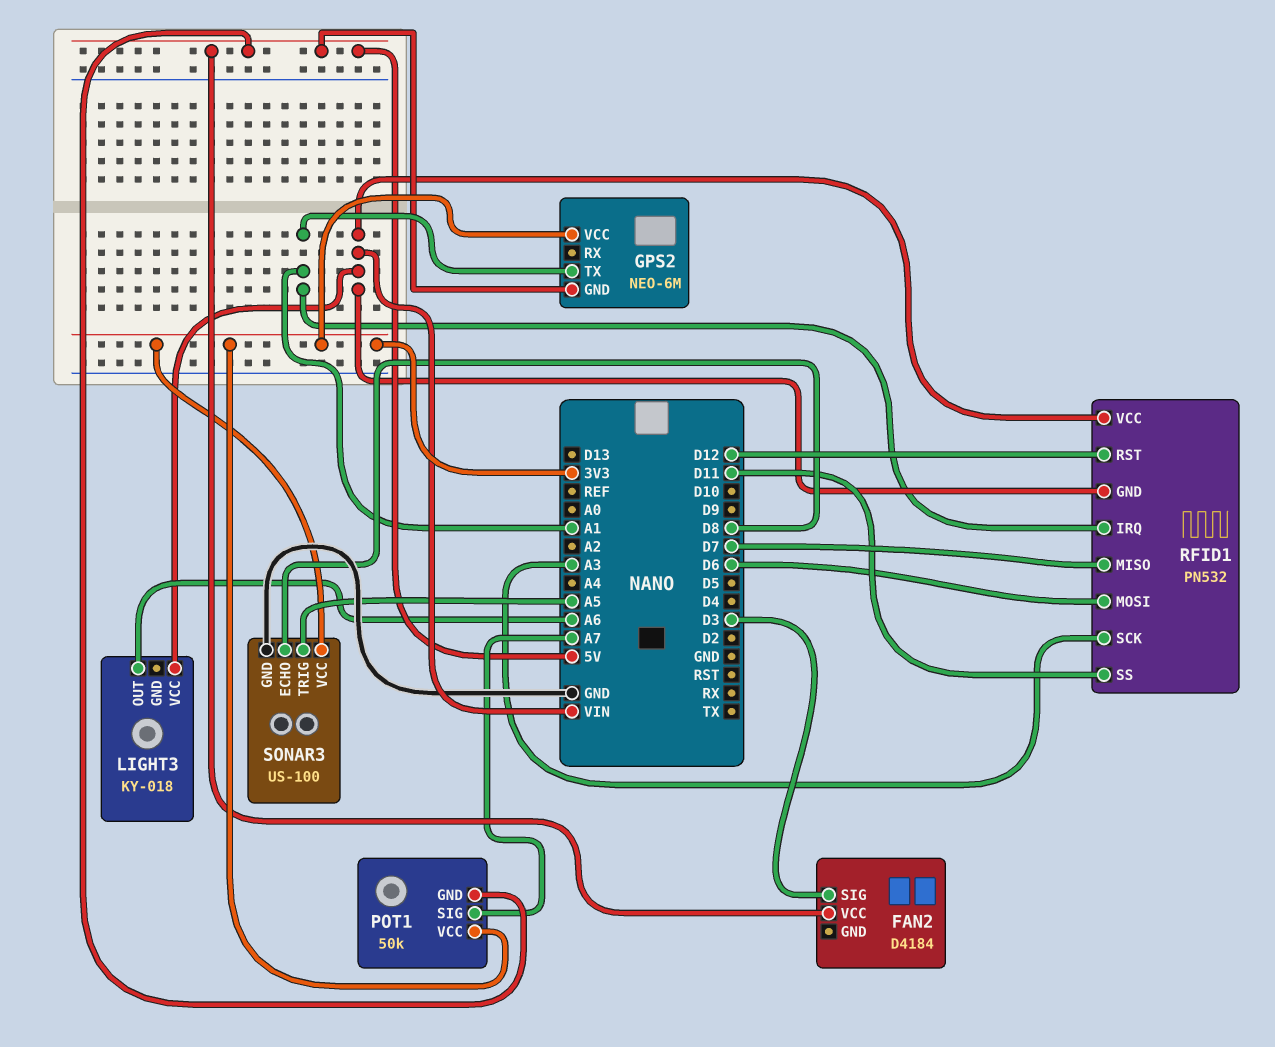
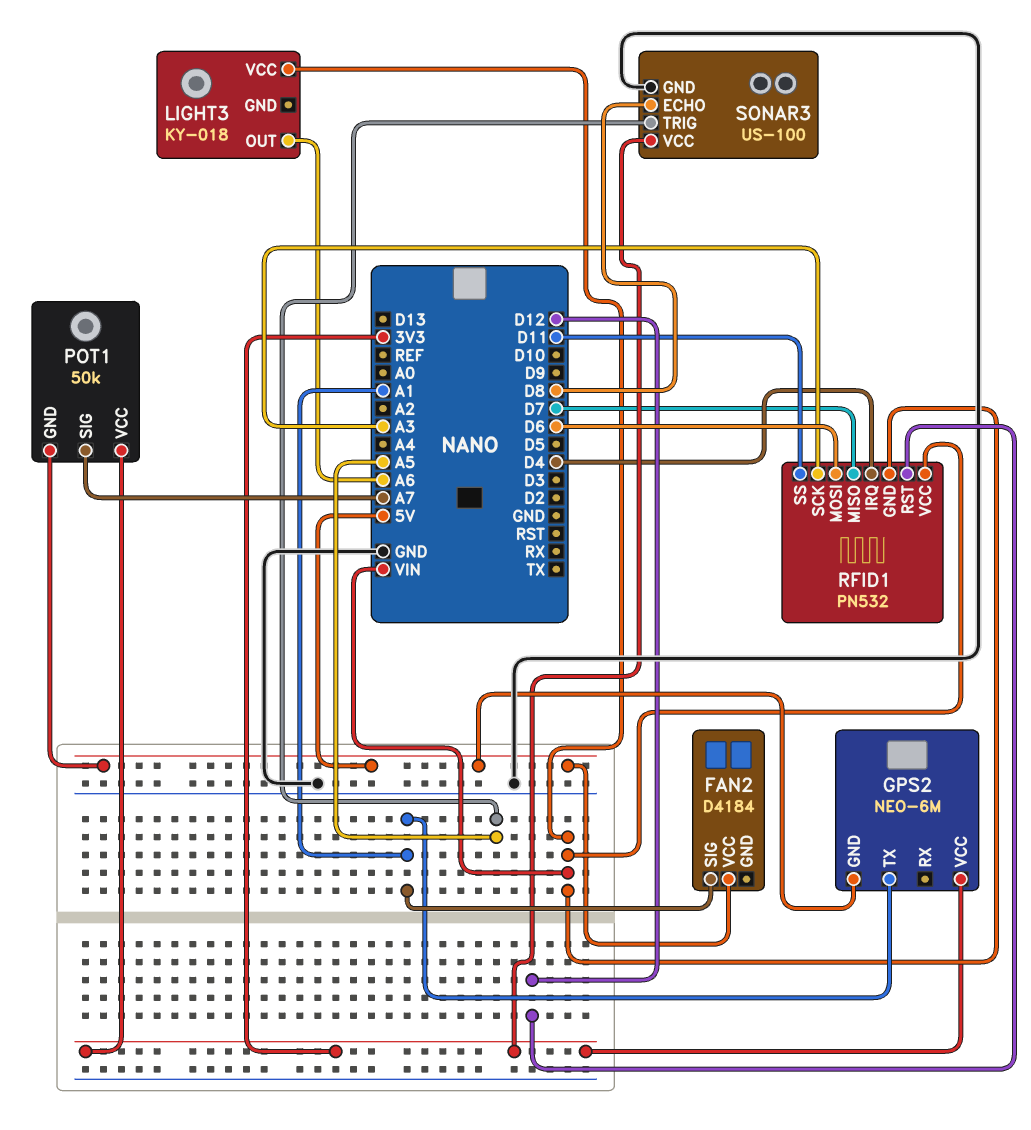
FAN2 pin SIG: D3 -> A1
RFID1 pin IRQ: A1 -> D4

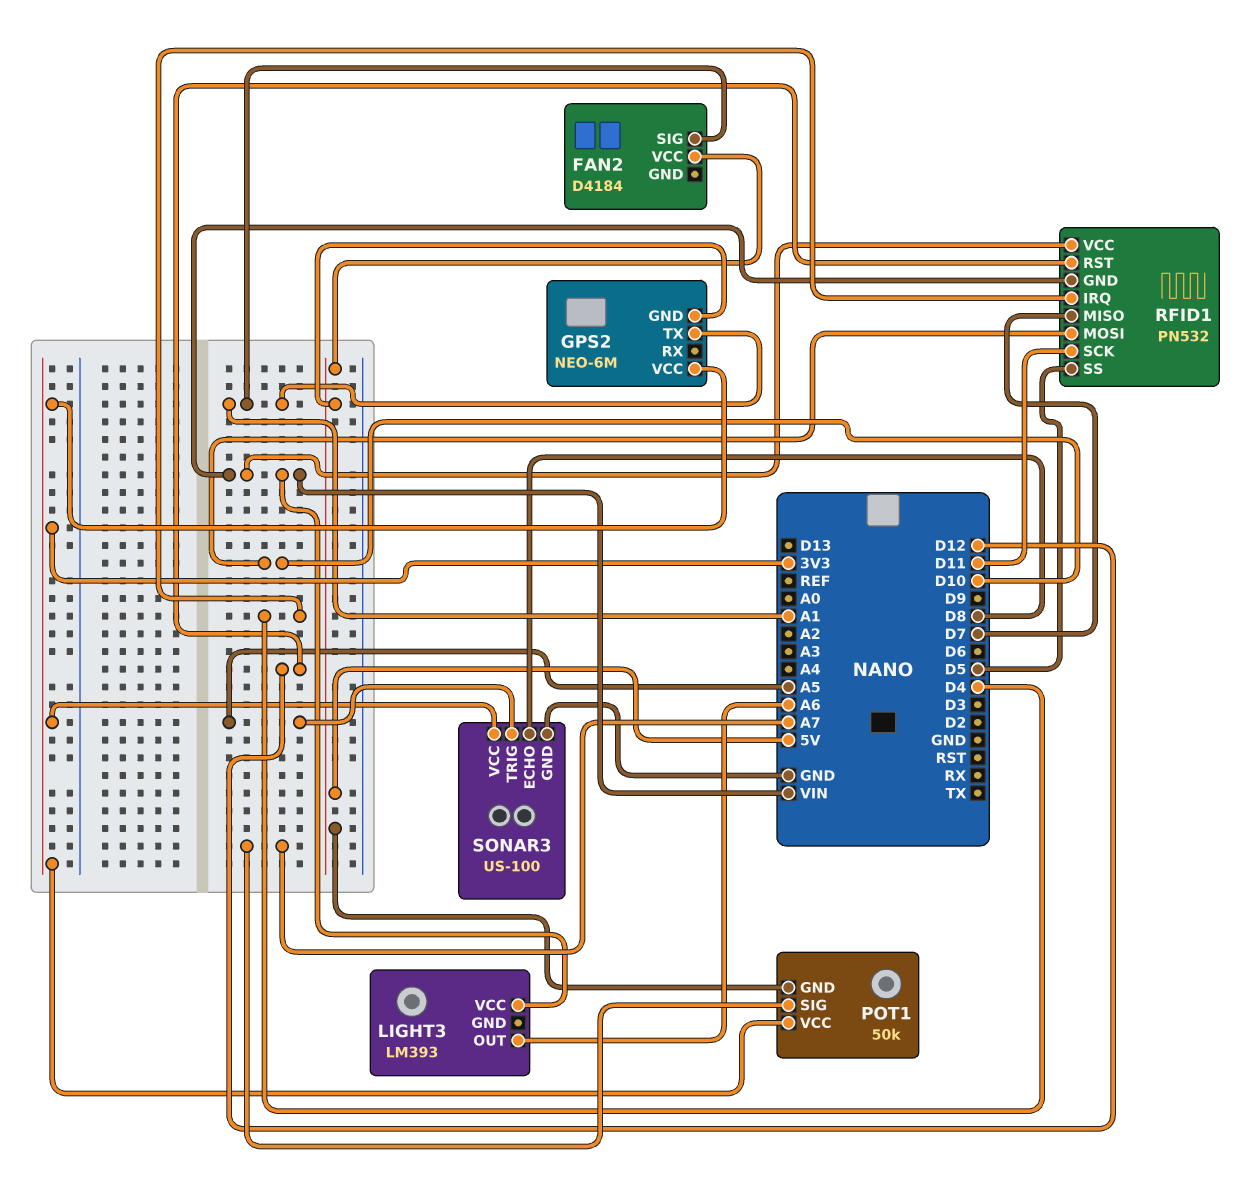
LIGHT3: KY-018 -> LM393
RFID1 pin MOSI: D6 -> D10
RFID1 pin SCK: A3 -> D11
RFID1 pin SS: D11 -> D5

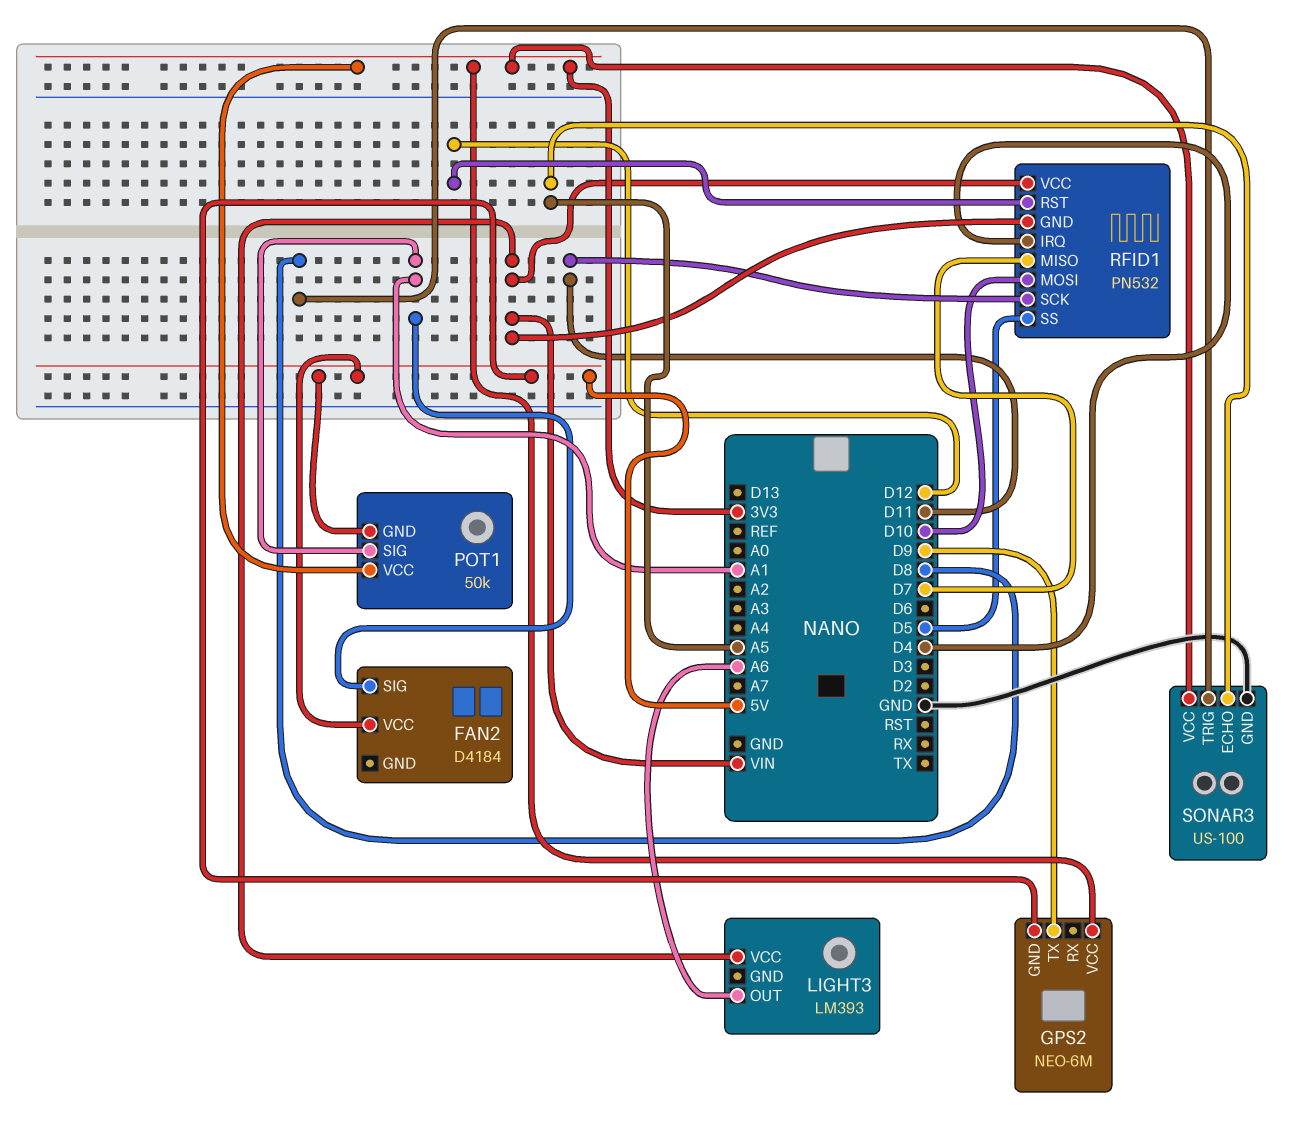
GPS2 pin TX: A1 -> D9
POT1 pin SIG: A7 -> A1
SONAR3 pin ECHO: D8 -> A5
SONAR3 pin TRIG: A5 -> D8

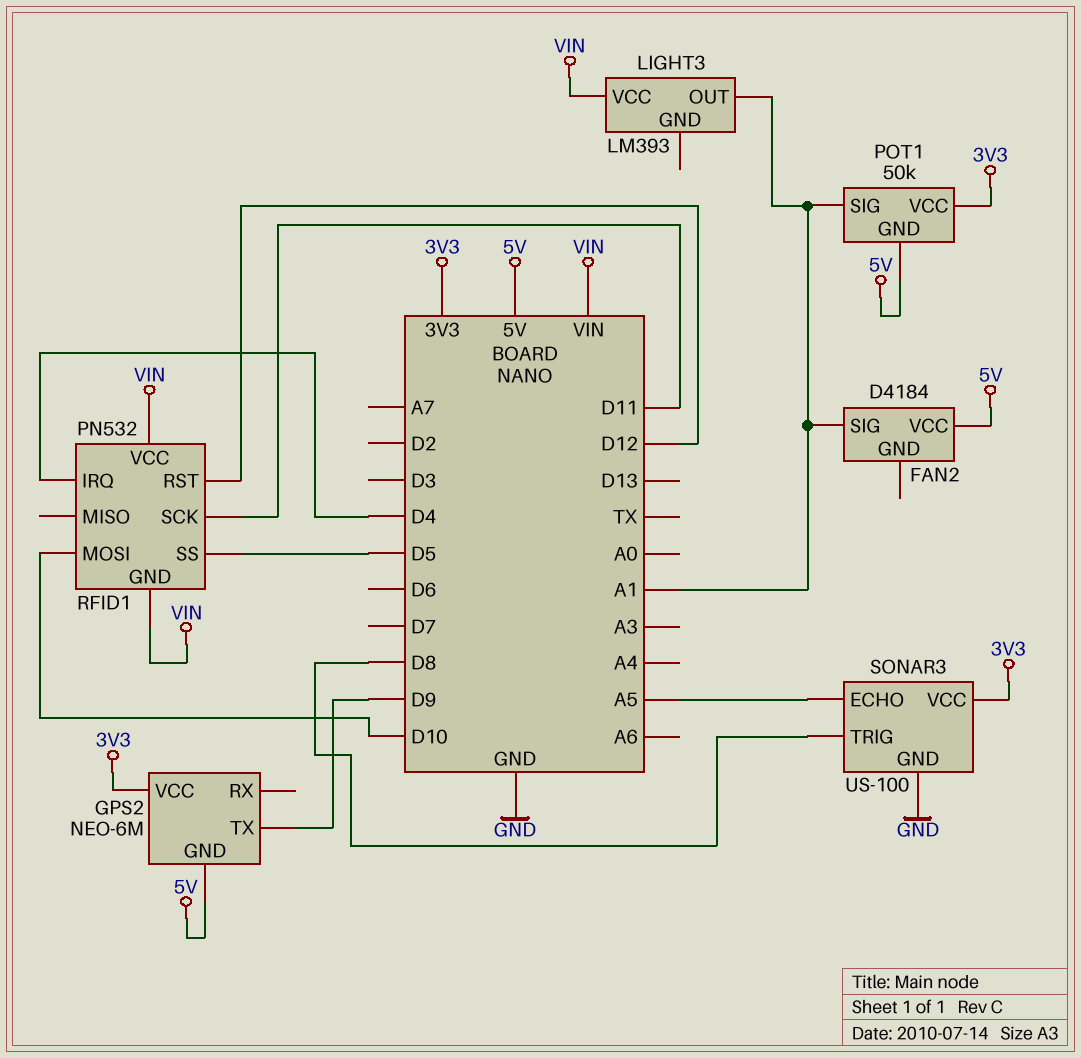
LIGHT3 pin OUT: A6 -> A1
RFID1 pin MISO: D7 -> none

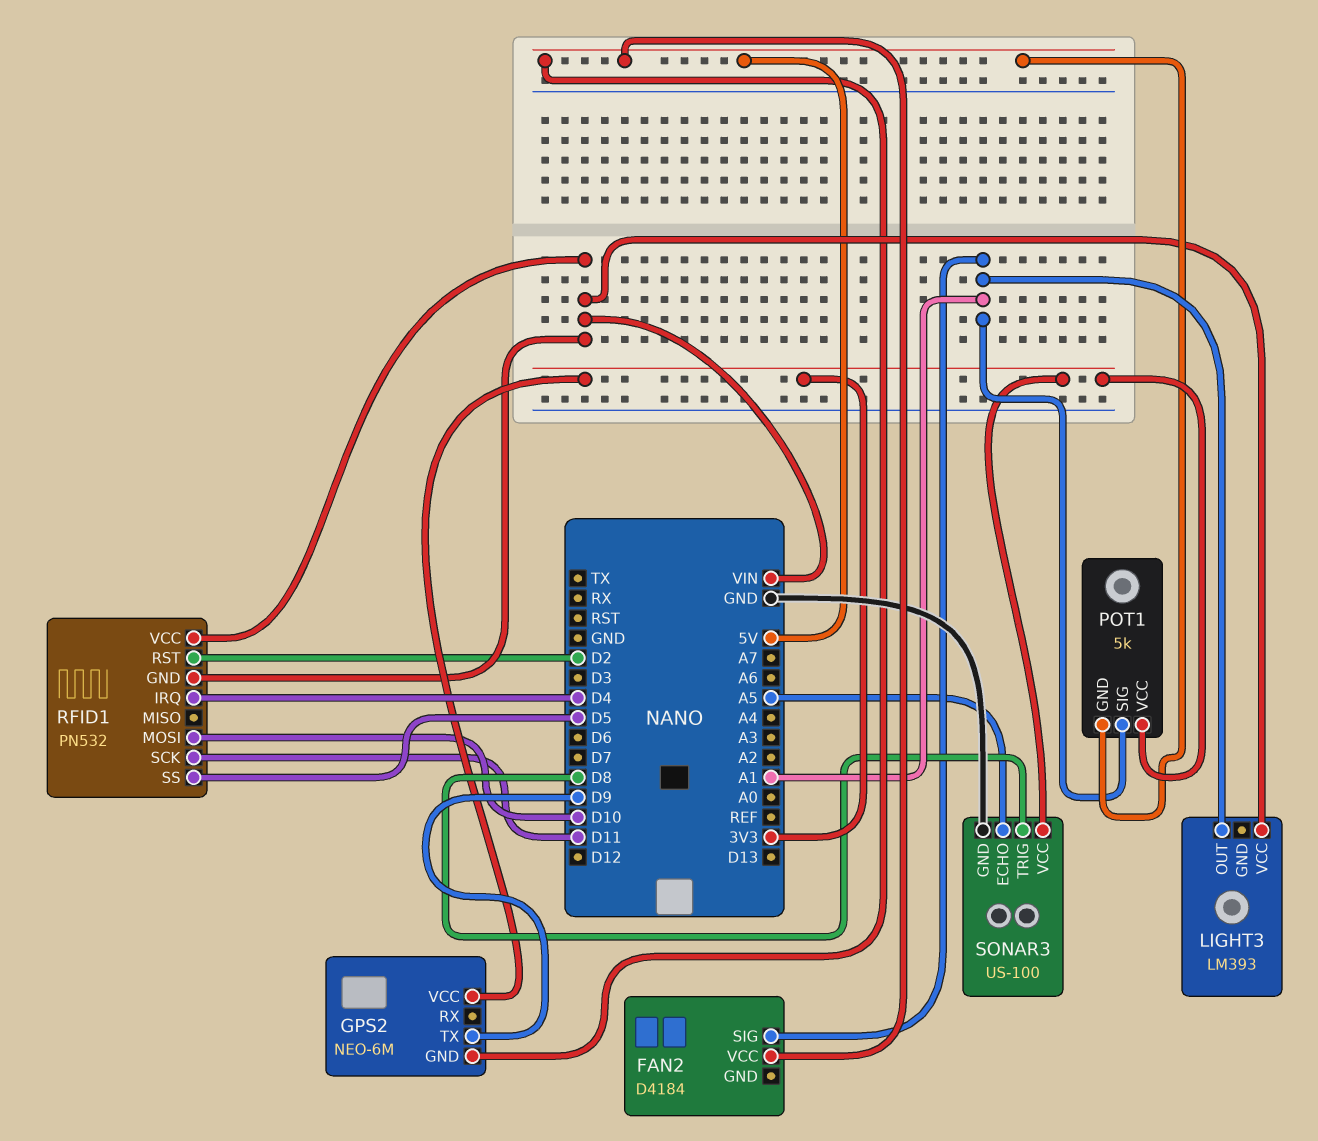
POT1: 50k -> 5k
RFID1 pin RST: D12 -> D2

